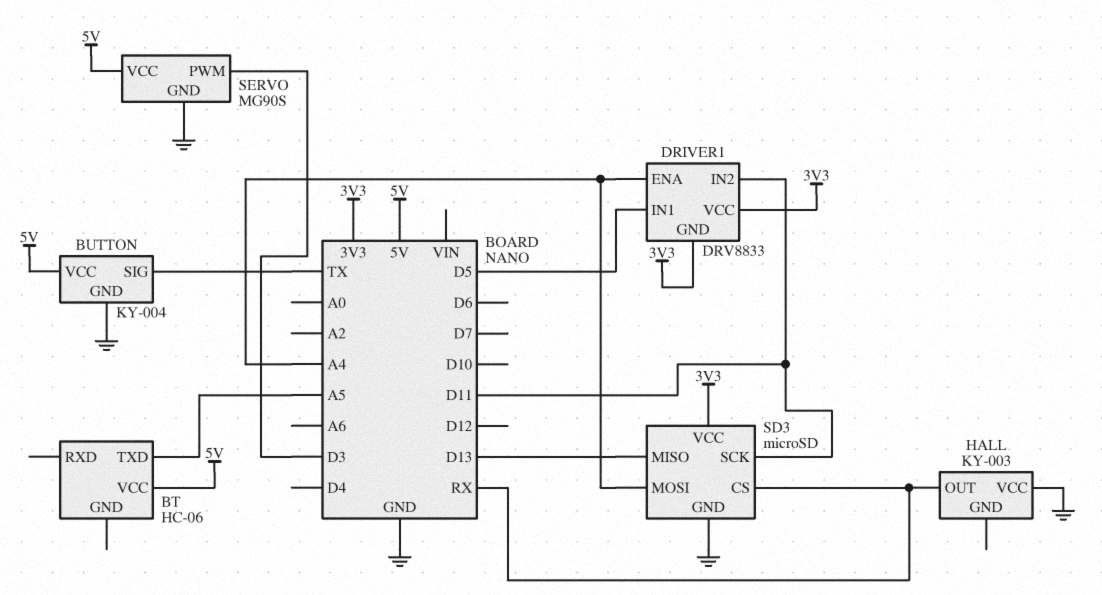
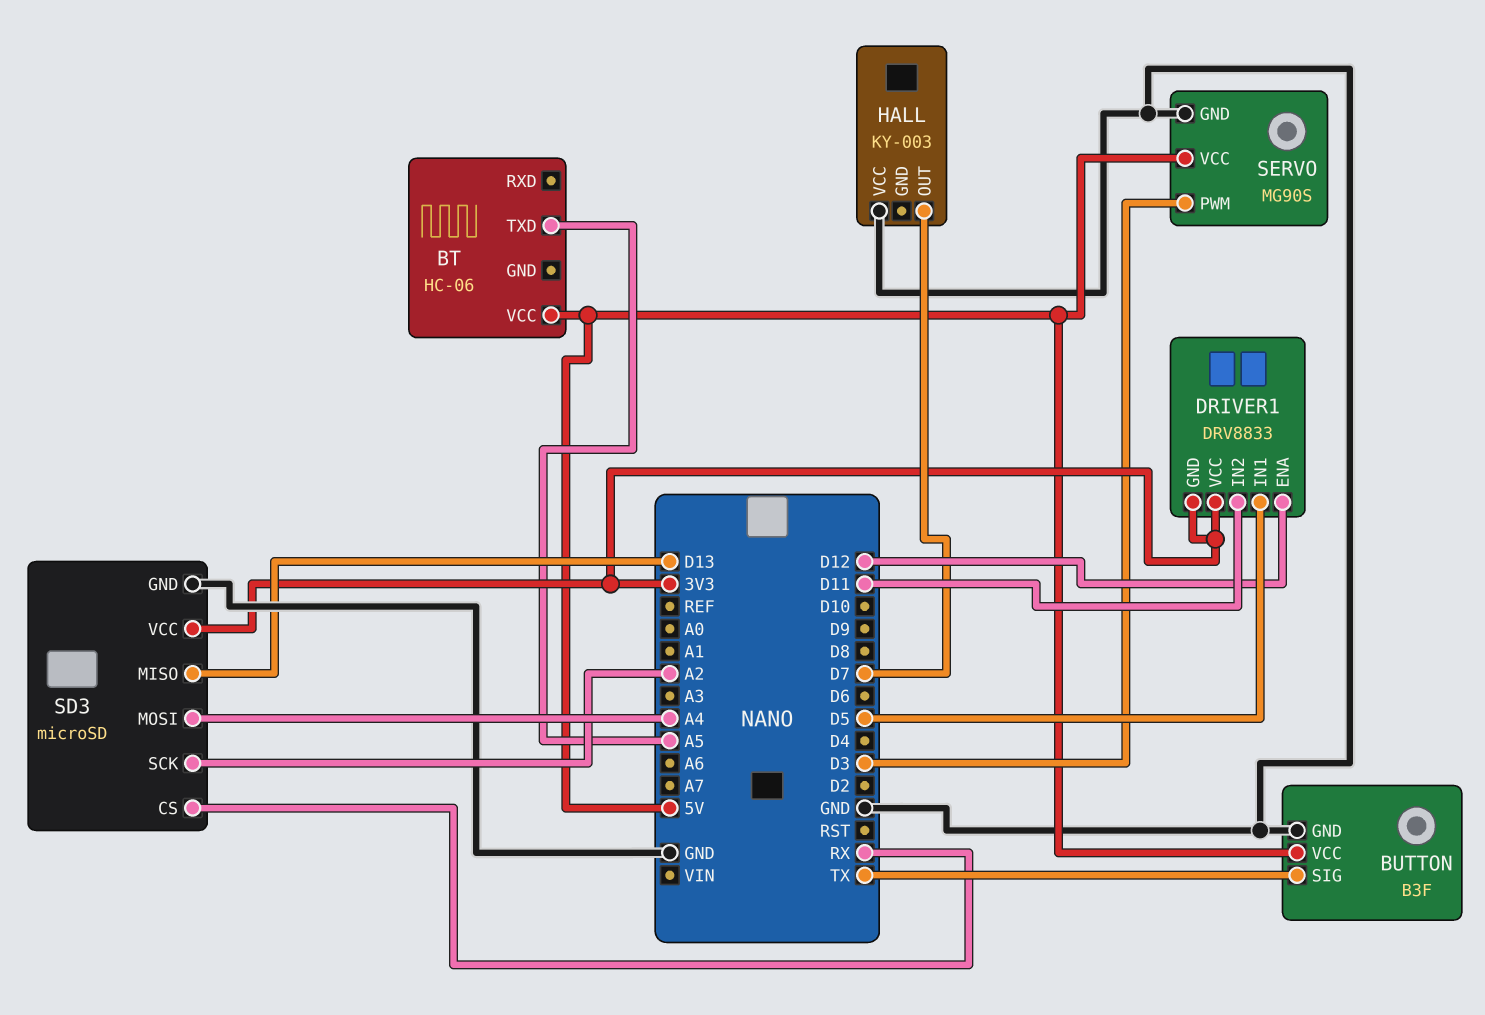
BUTTON: KY-004 -> B3F
DRIVER1 pin ENA: A4 -> D12
HALL pin OUT: RX -> D7
SD3 pin SCK: D11 -> A2

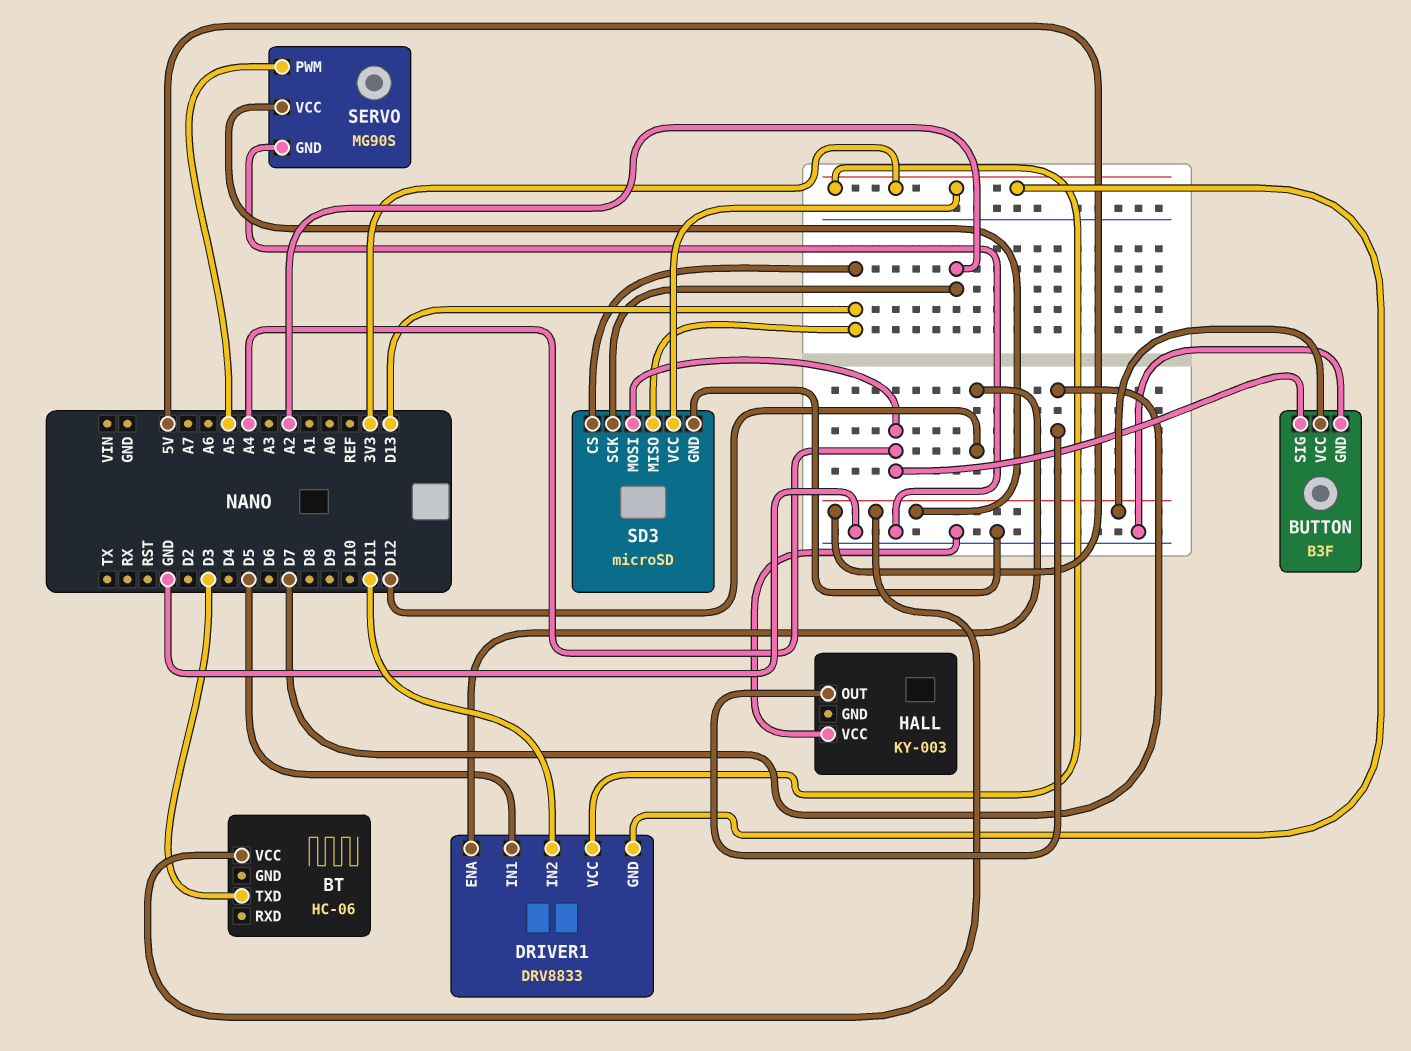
BT pin TXD: A5 -> D3
BUTTON pin SIG: TX -> A4
SD3 pin CS: RX -> D13
SERVO pin PWM: D3 -> A5

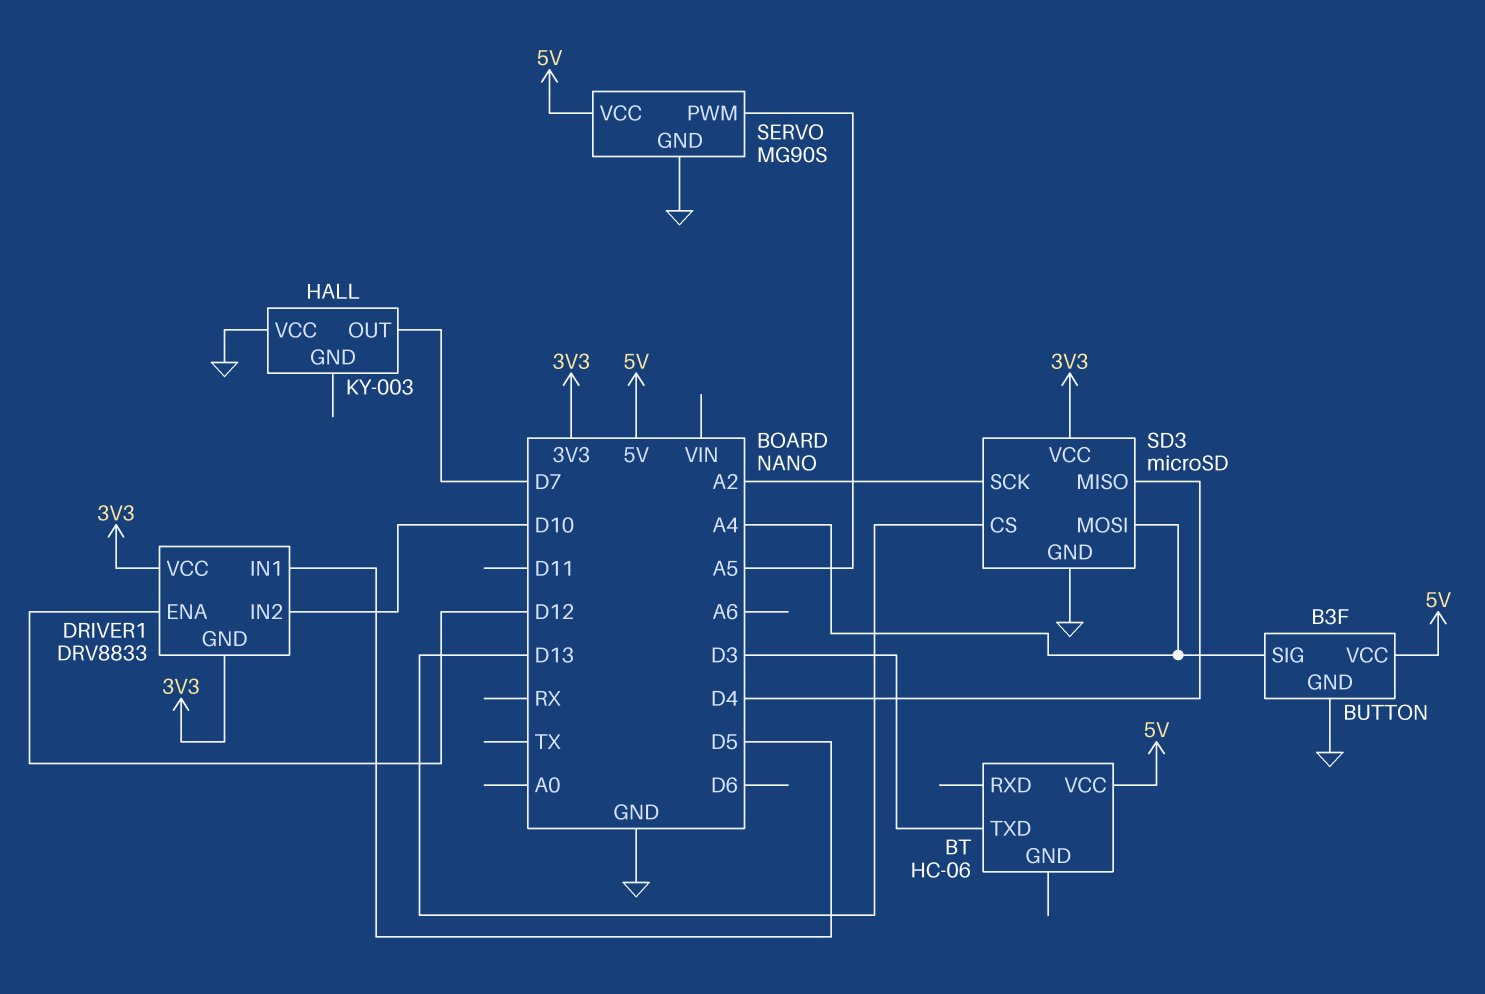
DRIVER1 pin IN2: D11 -> D10
SD3 pin MISO: D13 -> D4

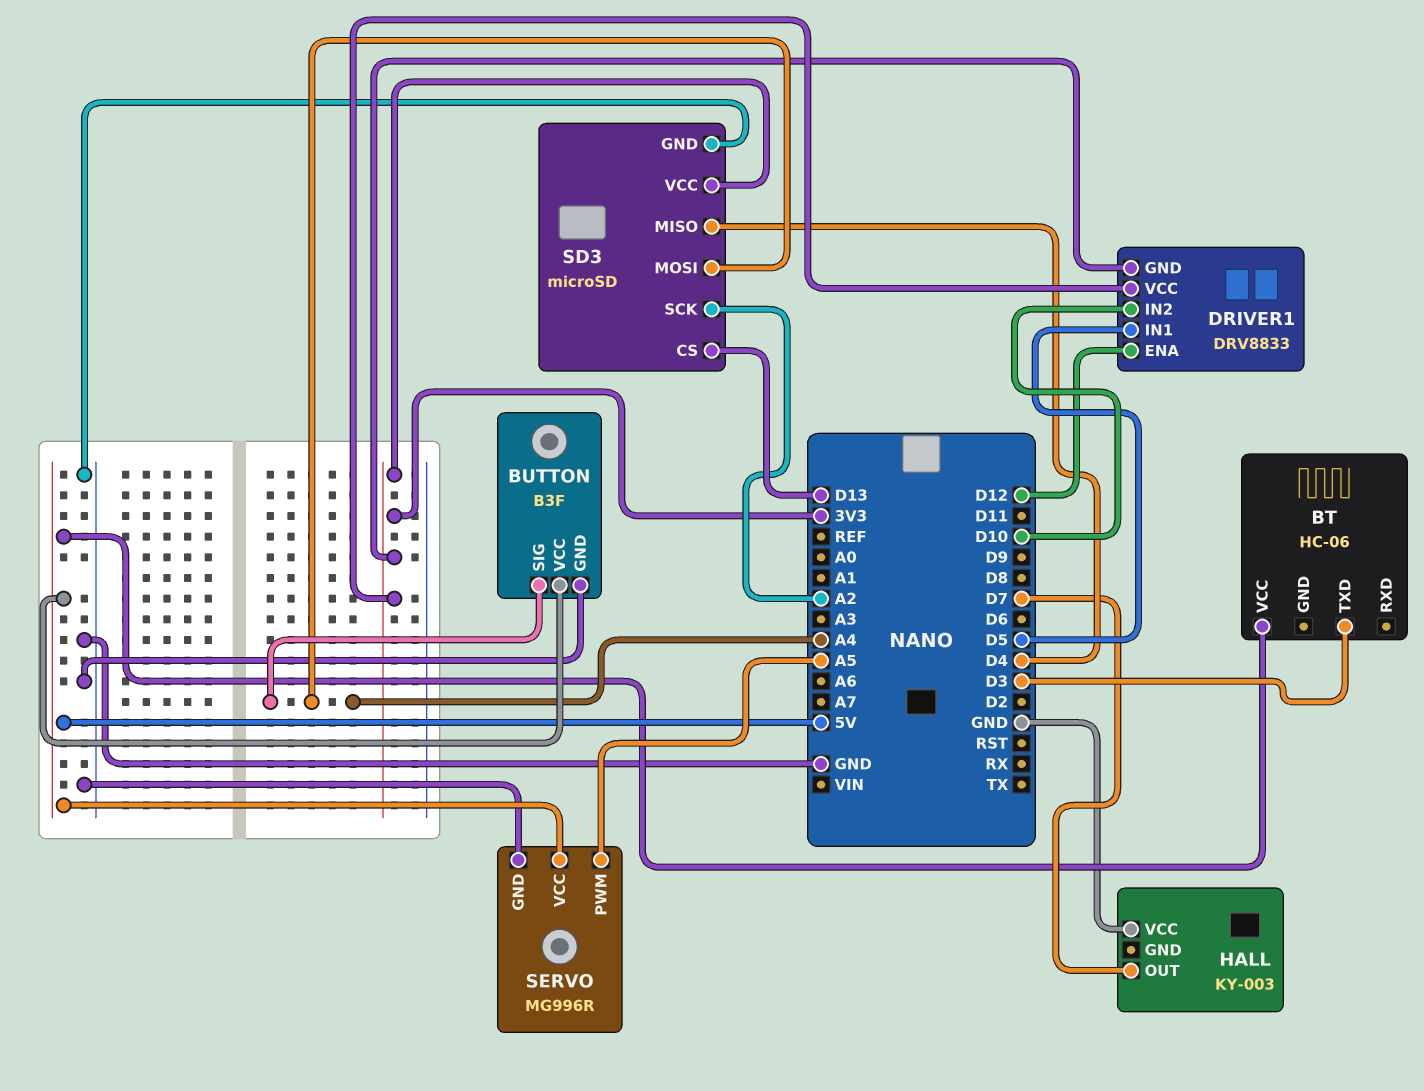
SERVO: MG90S -> MG996R

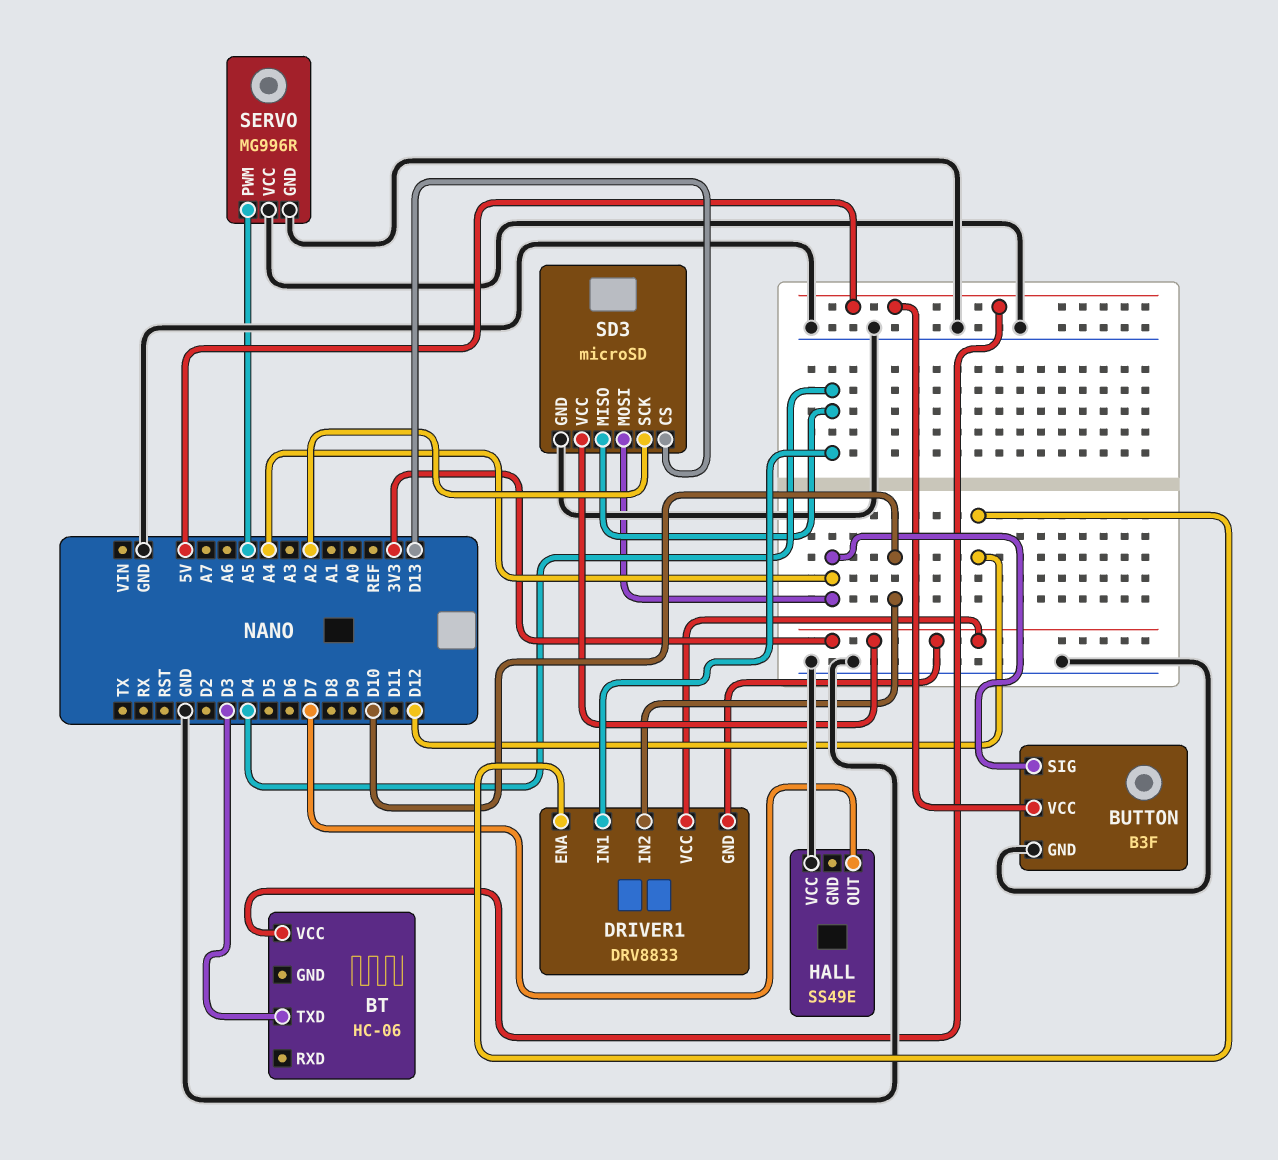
DRIVER1 pin IN1: D5 -> D4
HALL: KY-003 -> SS49E
SERVO pin VCC: 5V -> GND

